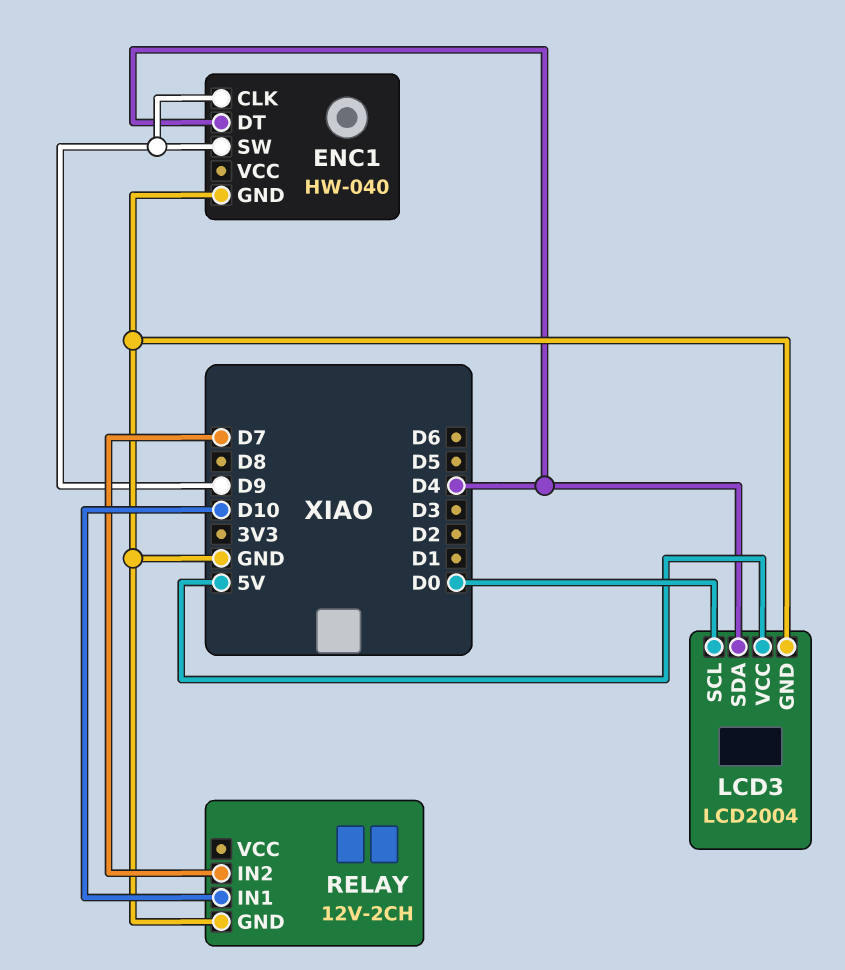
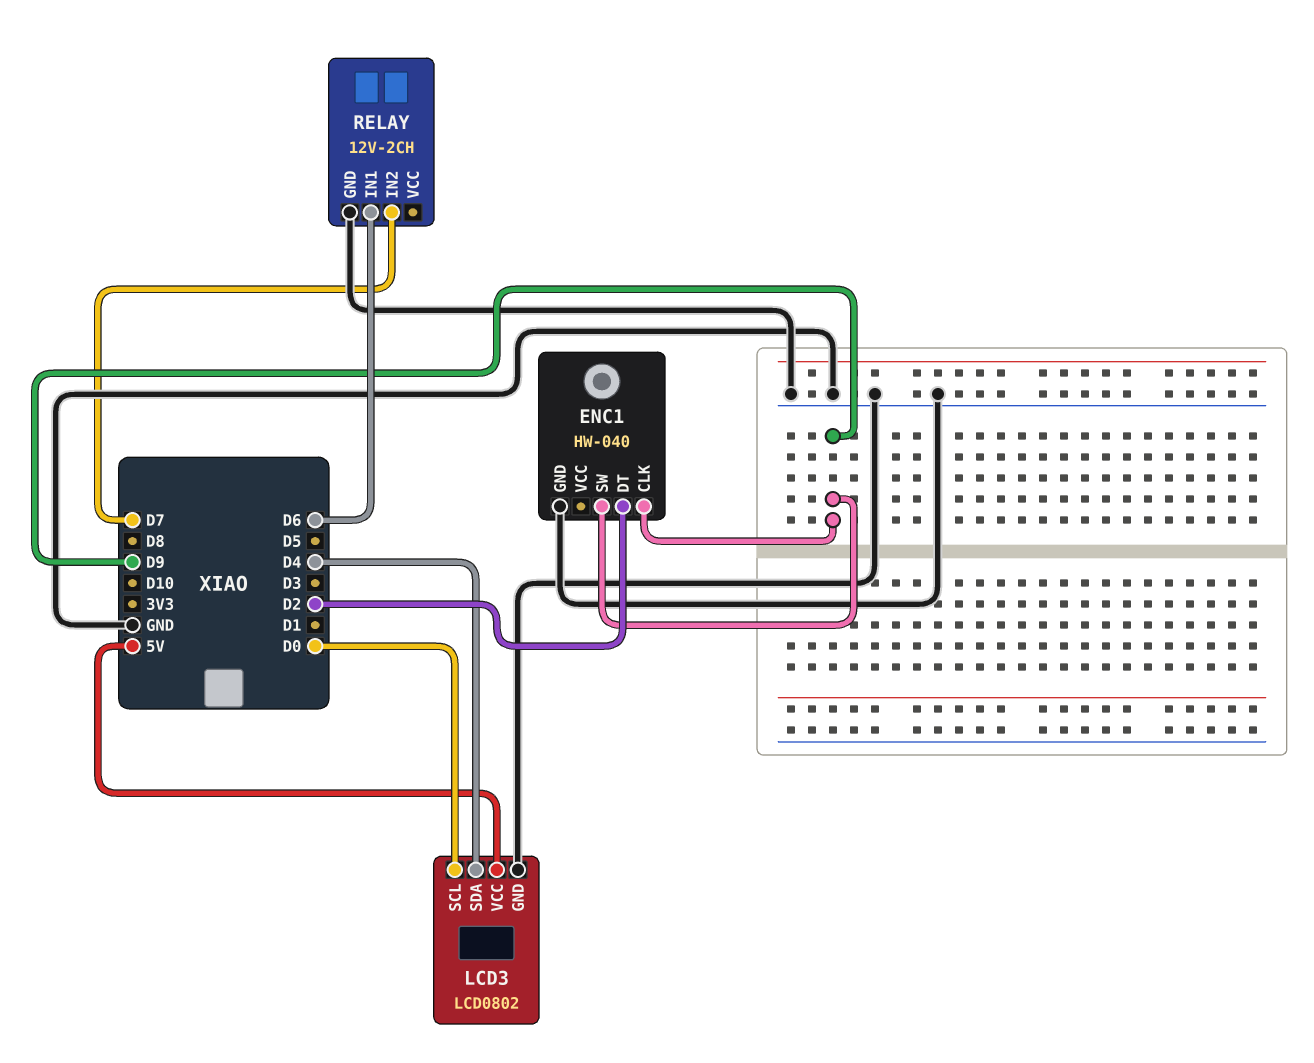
ENC1 pin DT: D4 -> D2
LCD3: LCD2004 -> LCD0802
RELAY pin IN1: D10 -> D6

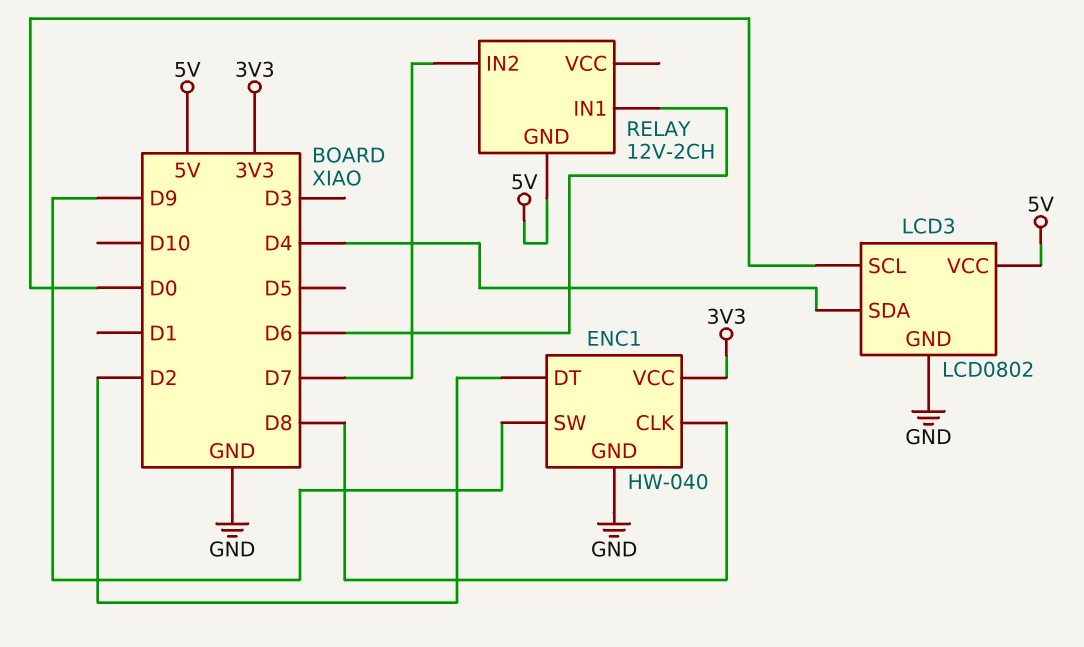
ENC1 pin CLK: D9 -> D8
ENC1 pin VCC: none -> 3V3
RELAY pin GND: GND -> 5V

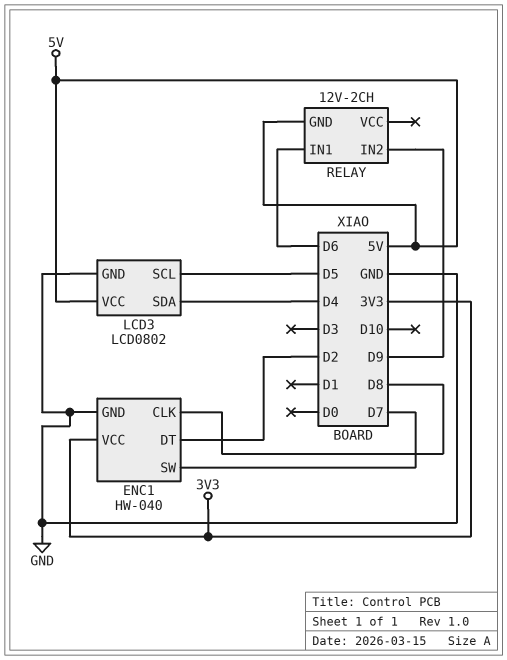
ENC1 pin SW: D9 -> D7
LCD3 pin SCL: D0 -> D5
RELAY pin IN2: D7 -> D9

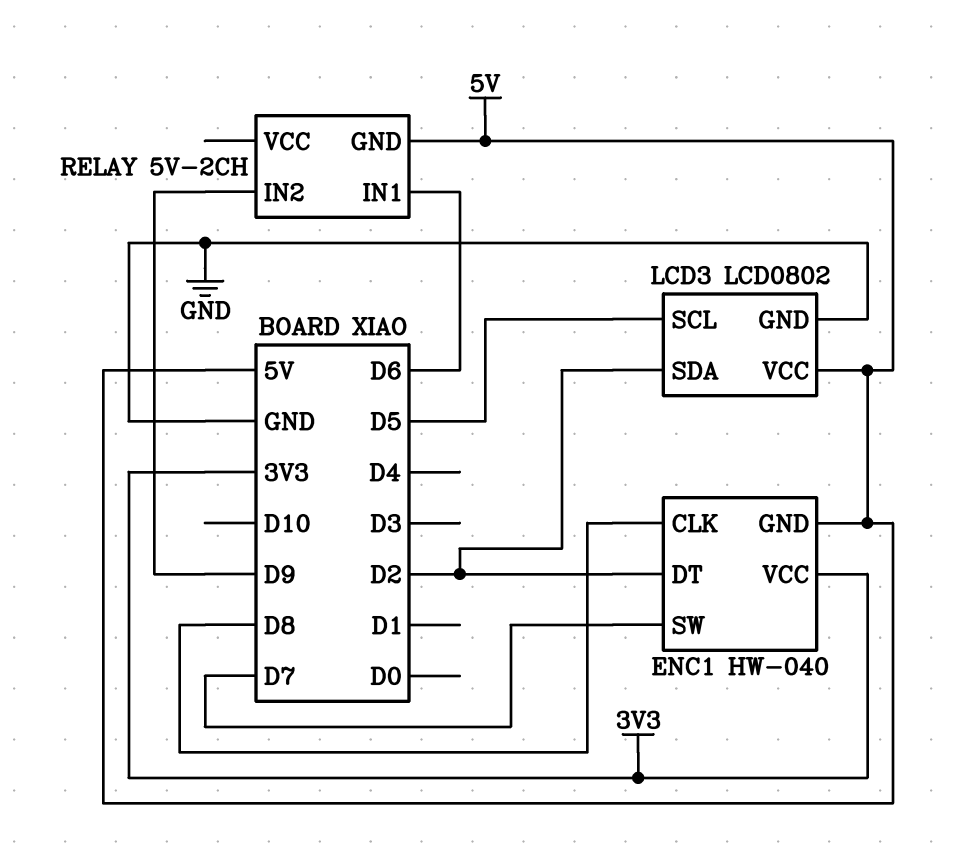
ENC1 pin GND: GND -> 5V
LCD3 pin SDA: D4 -> D2
RELAY: 12V-2CH -> 5V-2CH

